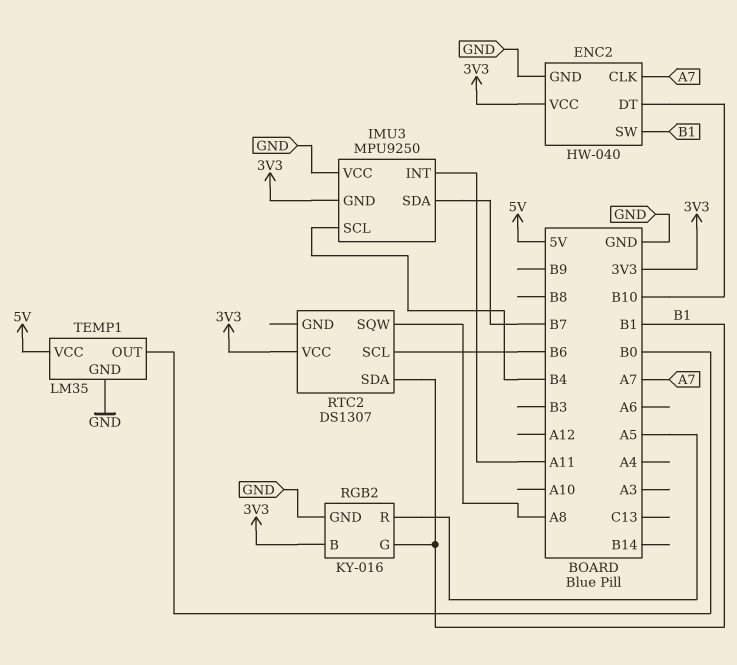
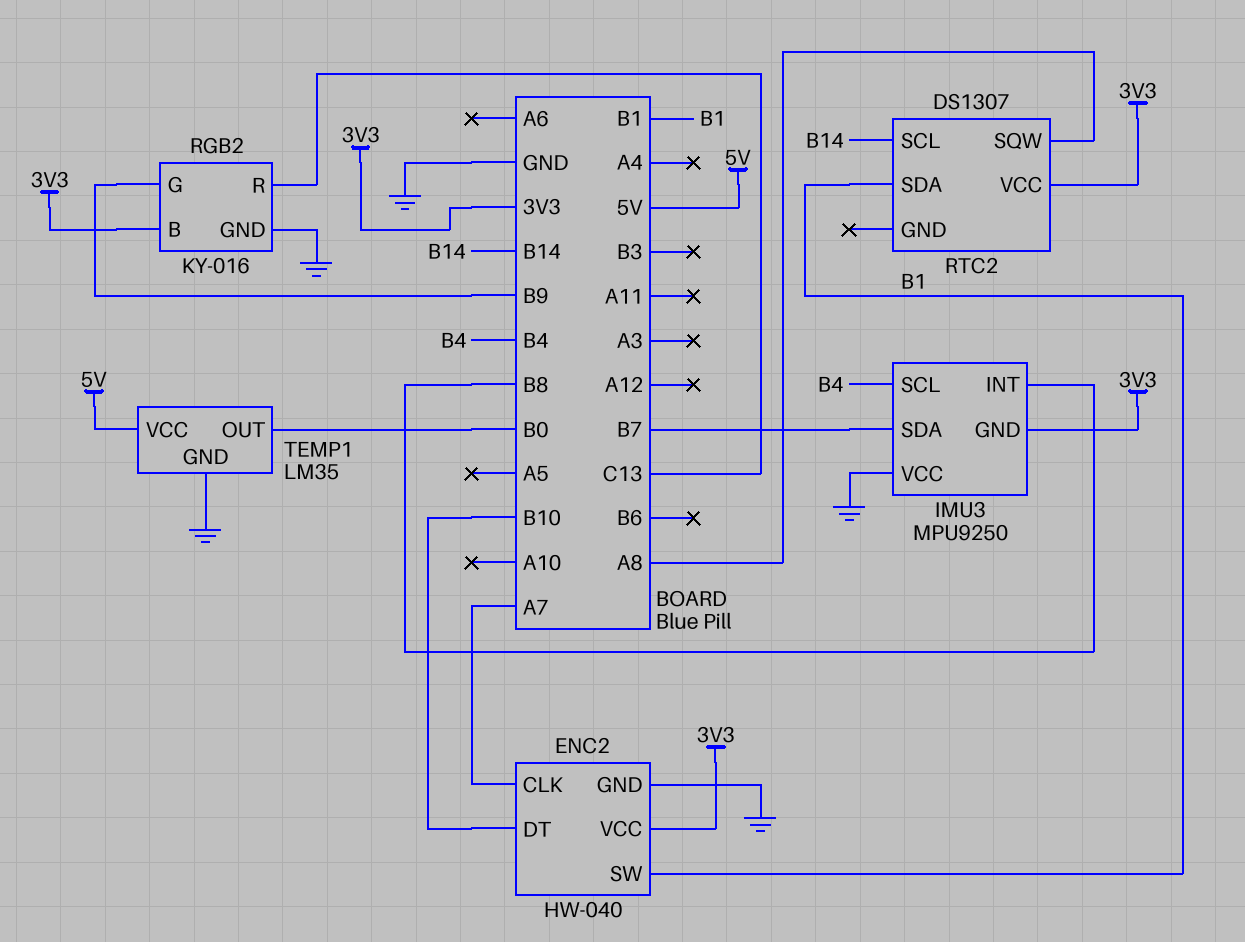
IMU3 pin INT: A11 -> B8
RGB2 pin G: B1 -> B9
RGB2 pin R: A5 -> C13
RTC2 pin SCL: B6 -> B14

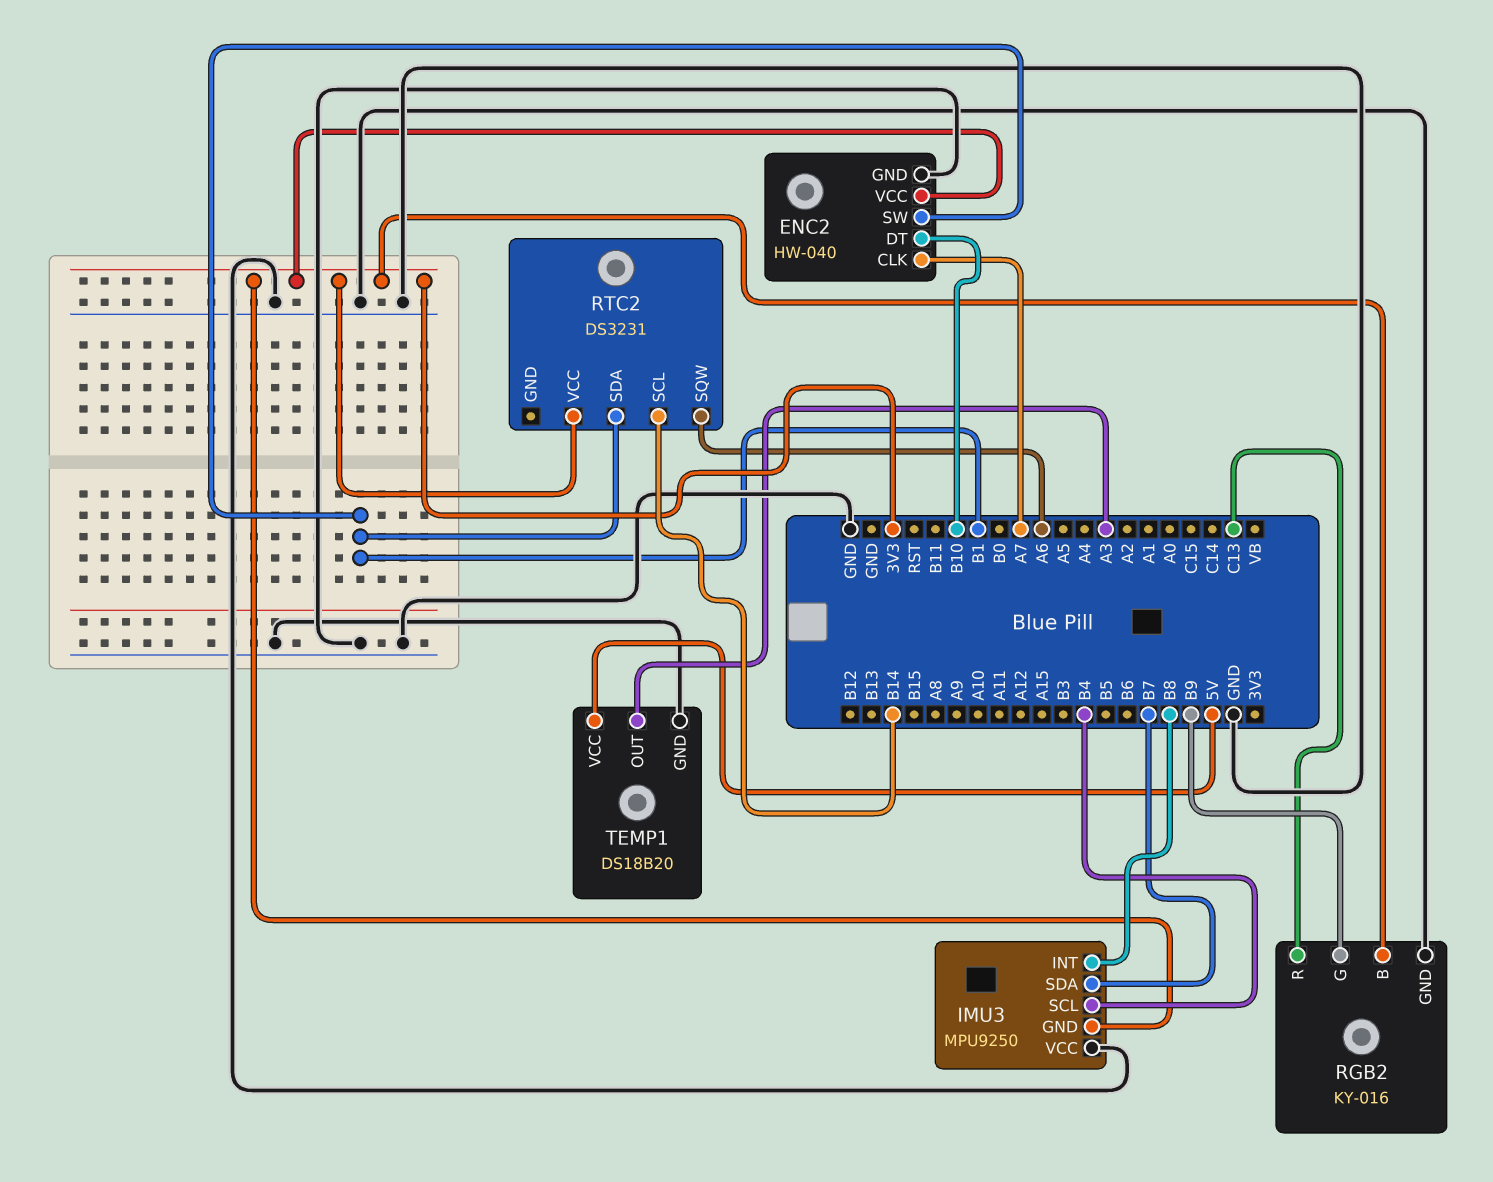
RTC2: DS1307 -> DS3231
RTC2 pin SQW: A8 -> A6
TEMP1: LM35 -> DS18B20
TEMP1 pin OUT: B0 -> A3

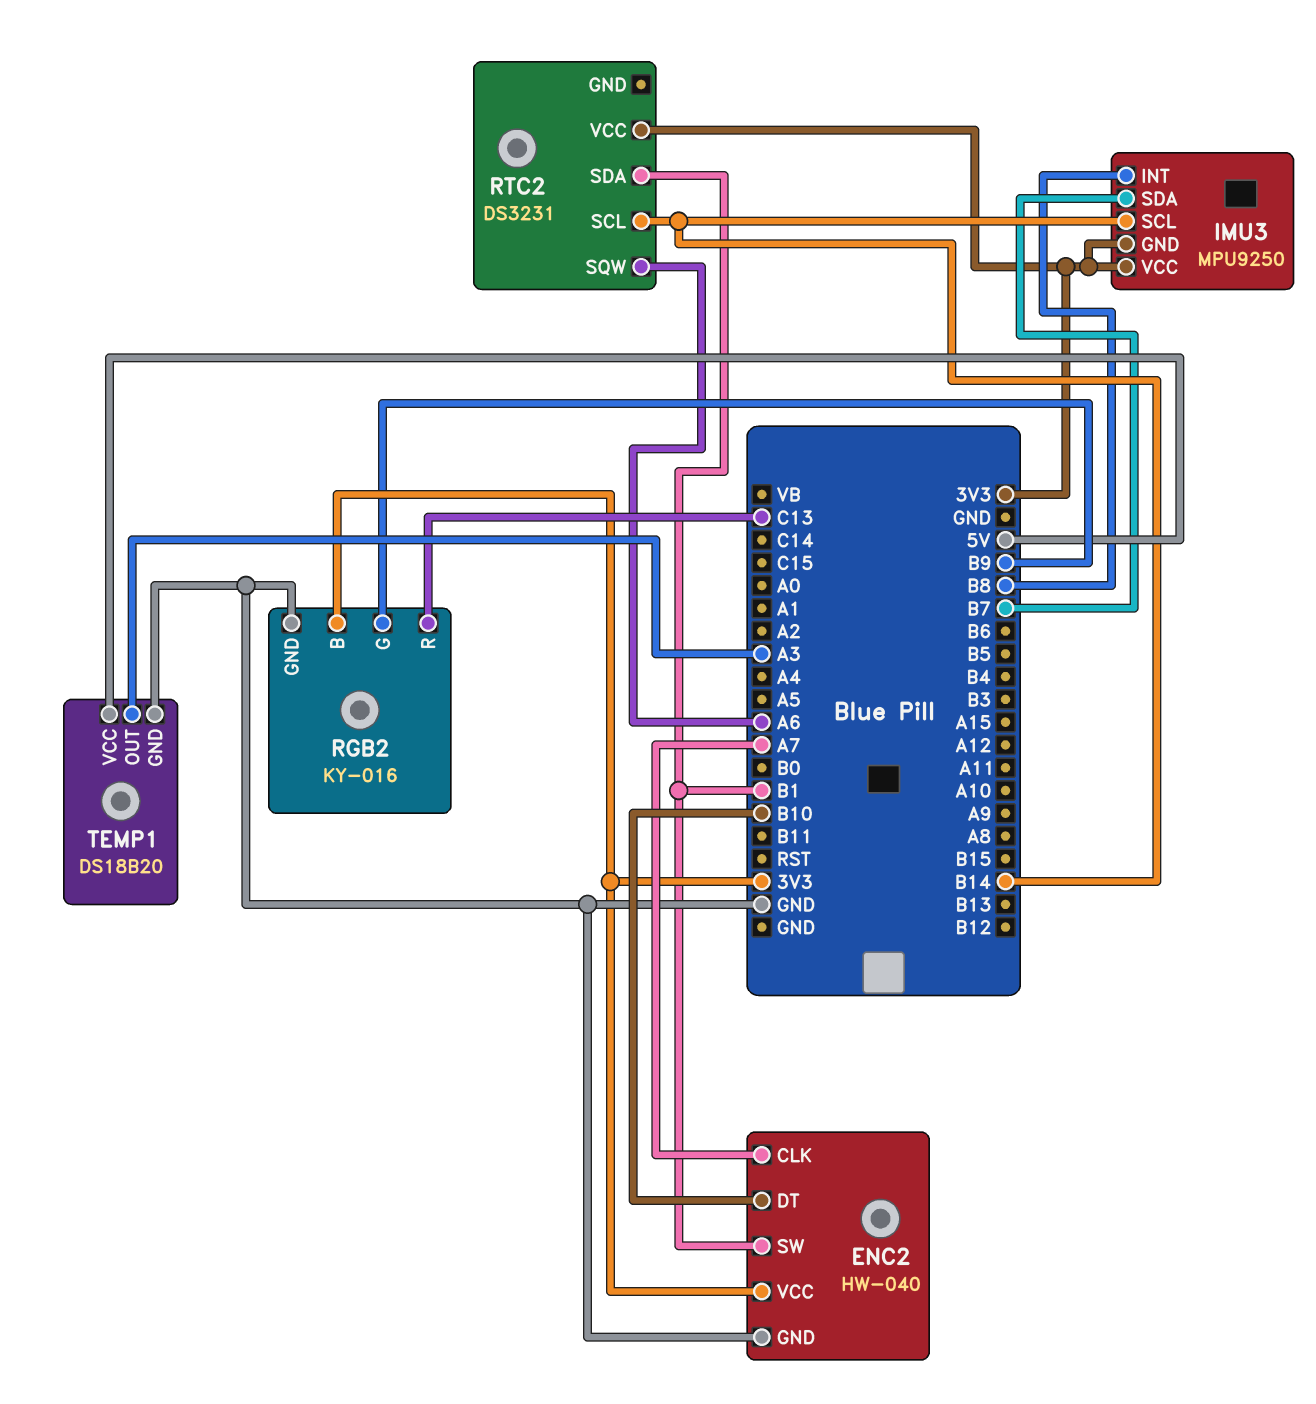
IMU3 pin SCL: B4 -> B14
IMU3 pin VCC: GND -> 3V3

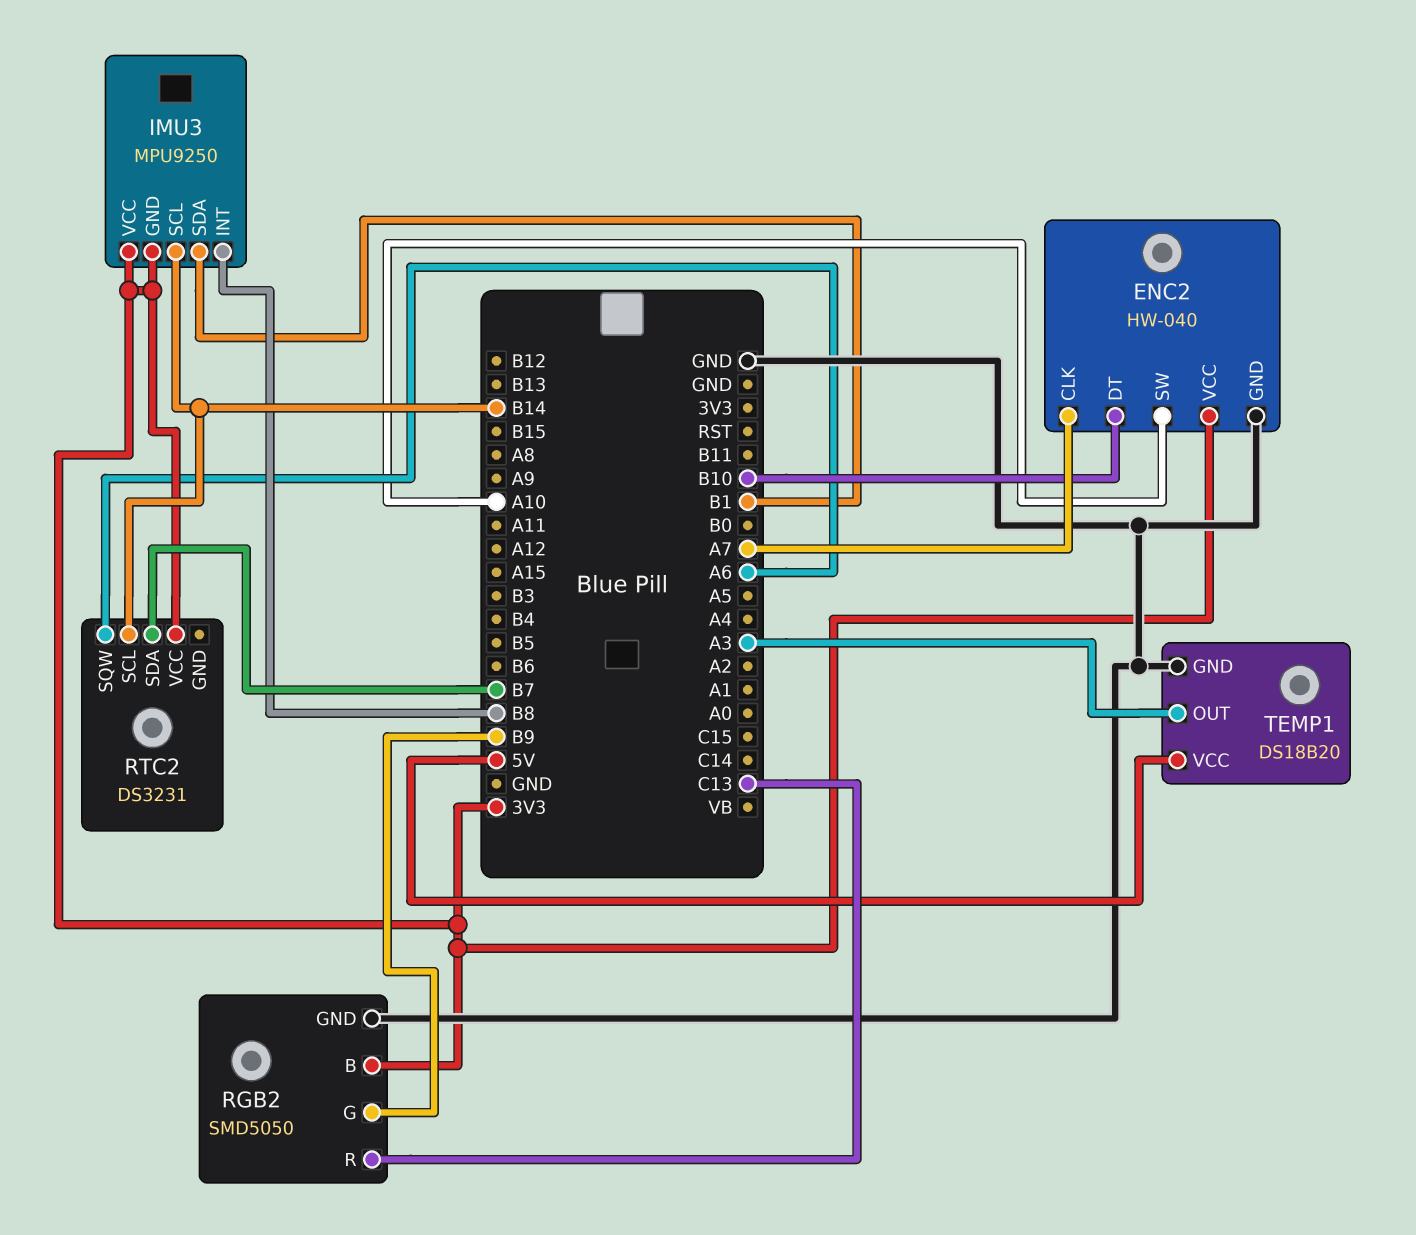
ENC2 pin SW: B1 -> A10
IMU3 pin SDA: B7 -> B1
RGB2: KY-016 -> SMD5050
RTC2 pin SDA: B1 -> B7

